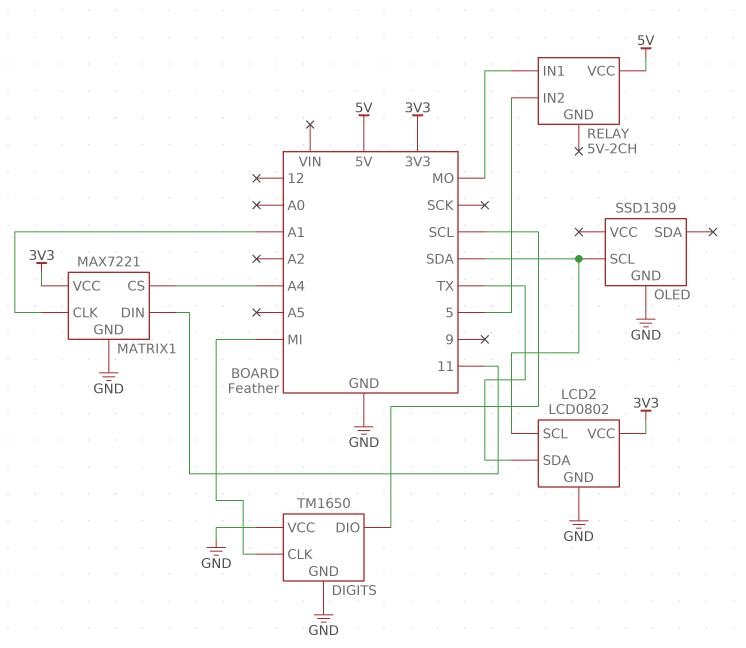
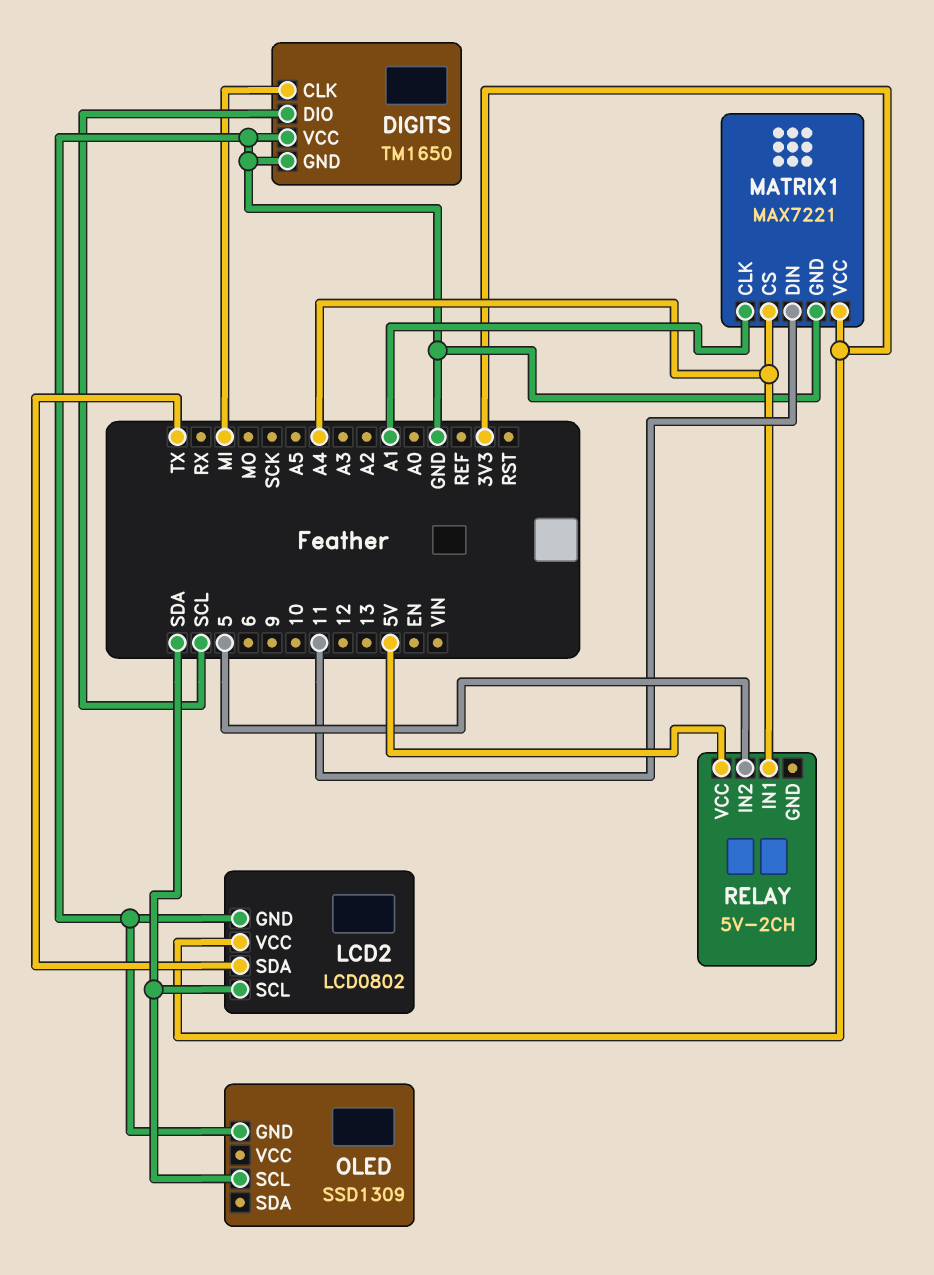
RELAY pin IN1: MO -> A4

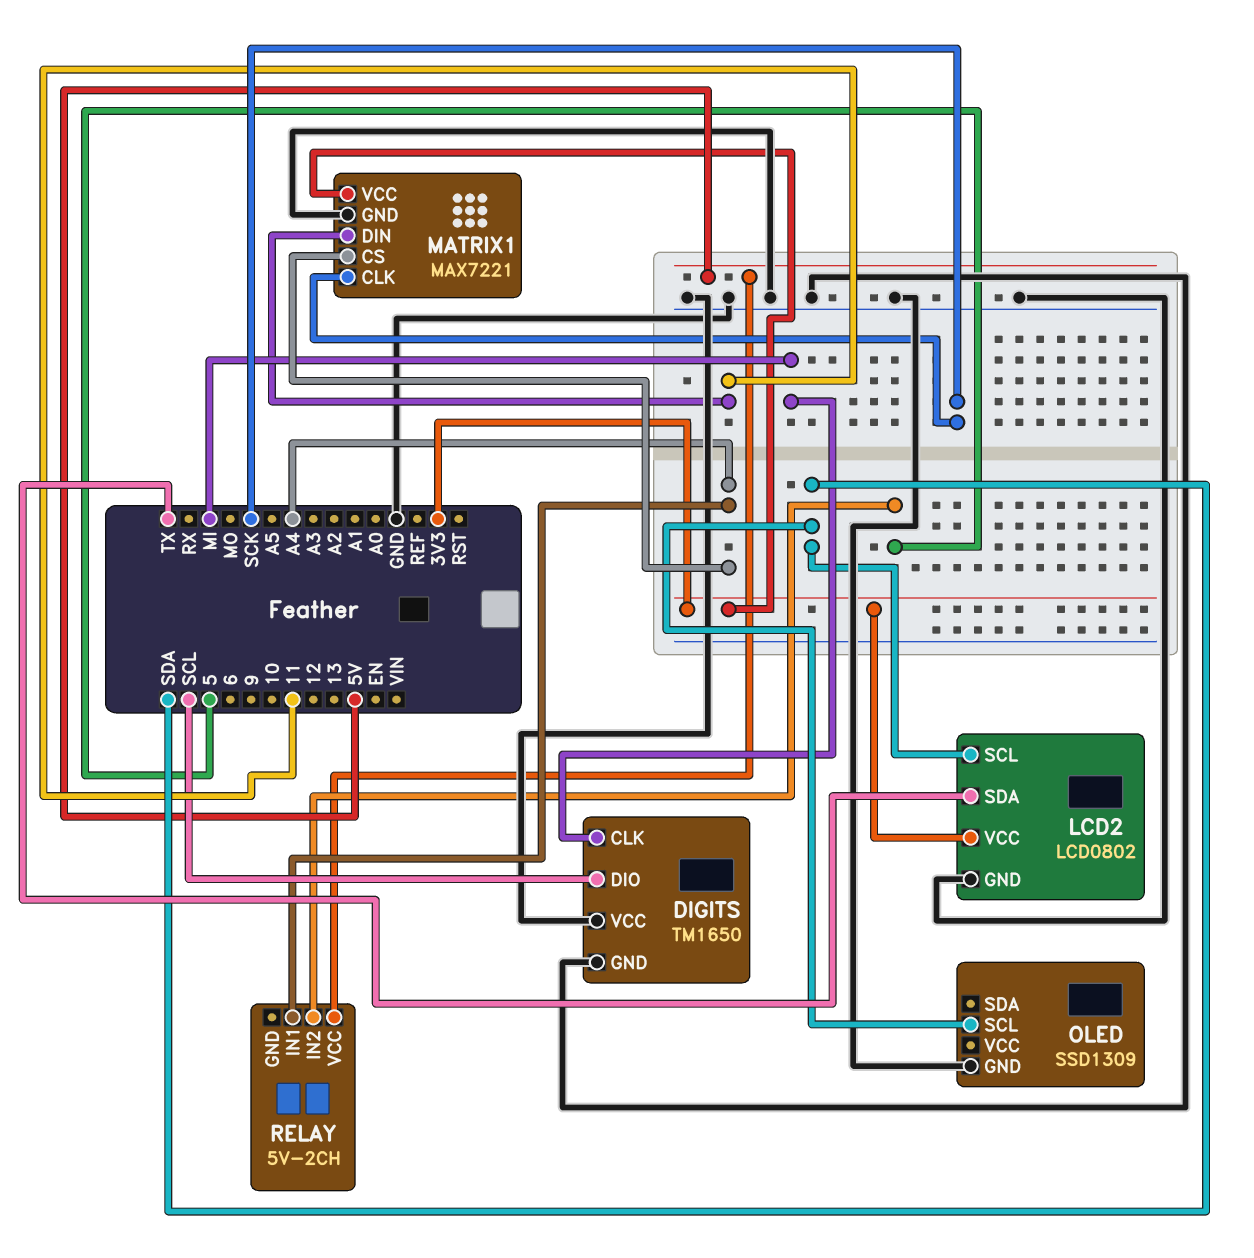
MATRIX1 pin CLK: A1 -> SCK

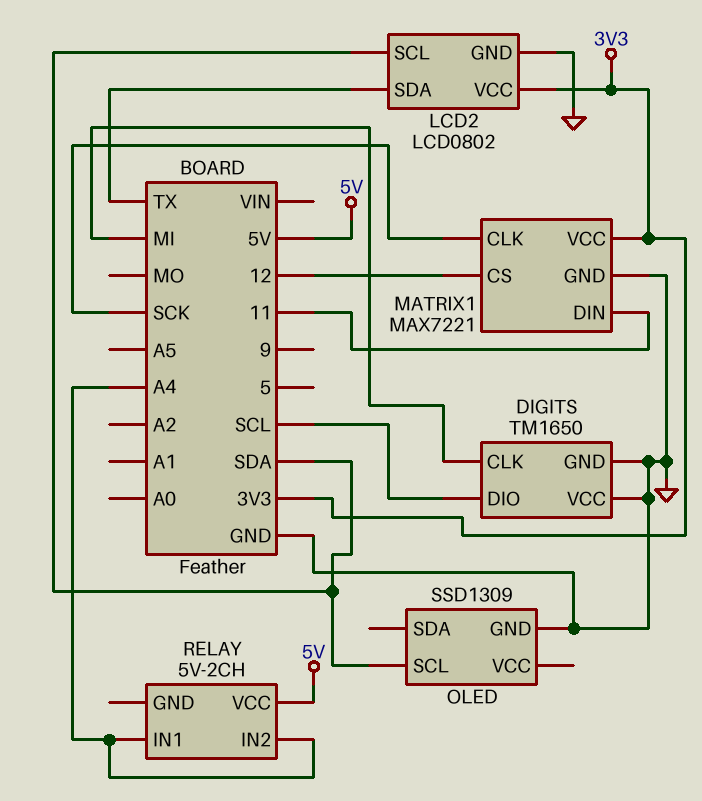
MATRIX1 pin CS: A4 -> 12
RELAY pin IN2: 5 -> A4

